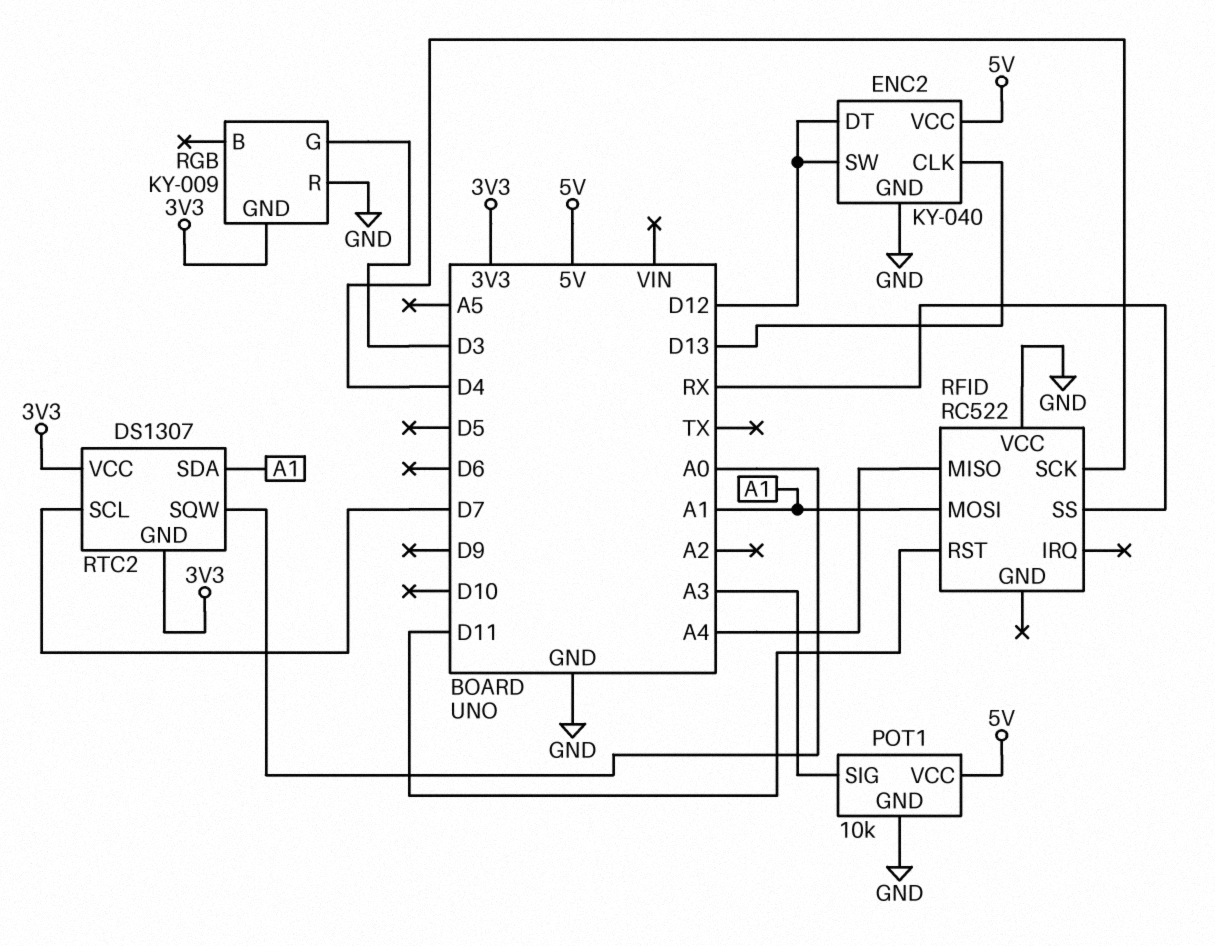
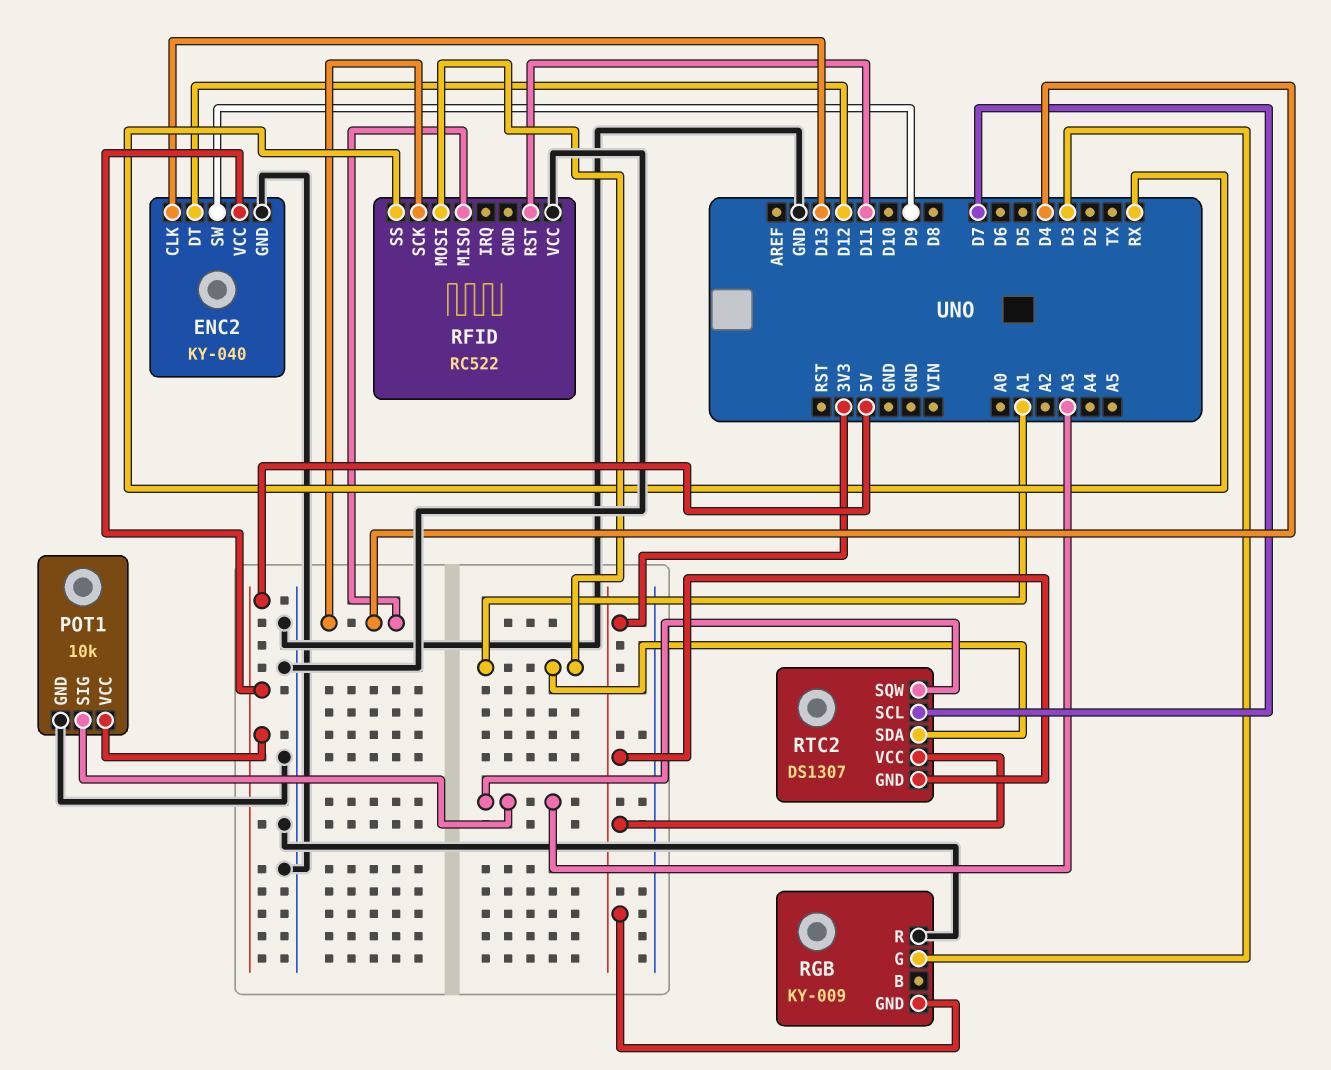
ENC2 pin SW: D12 -> D9
RFID pin MISO: A4 -> D4
RTC2 pin SQW: A0 -> A3

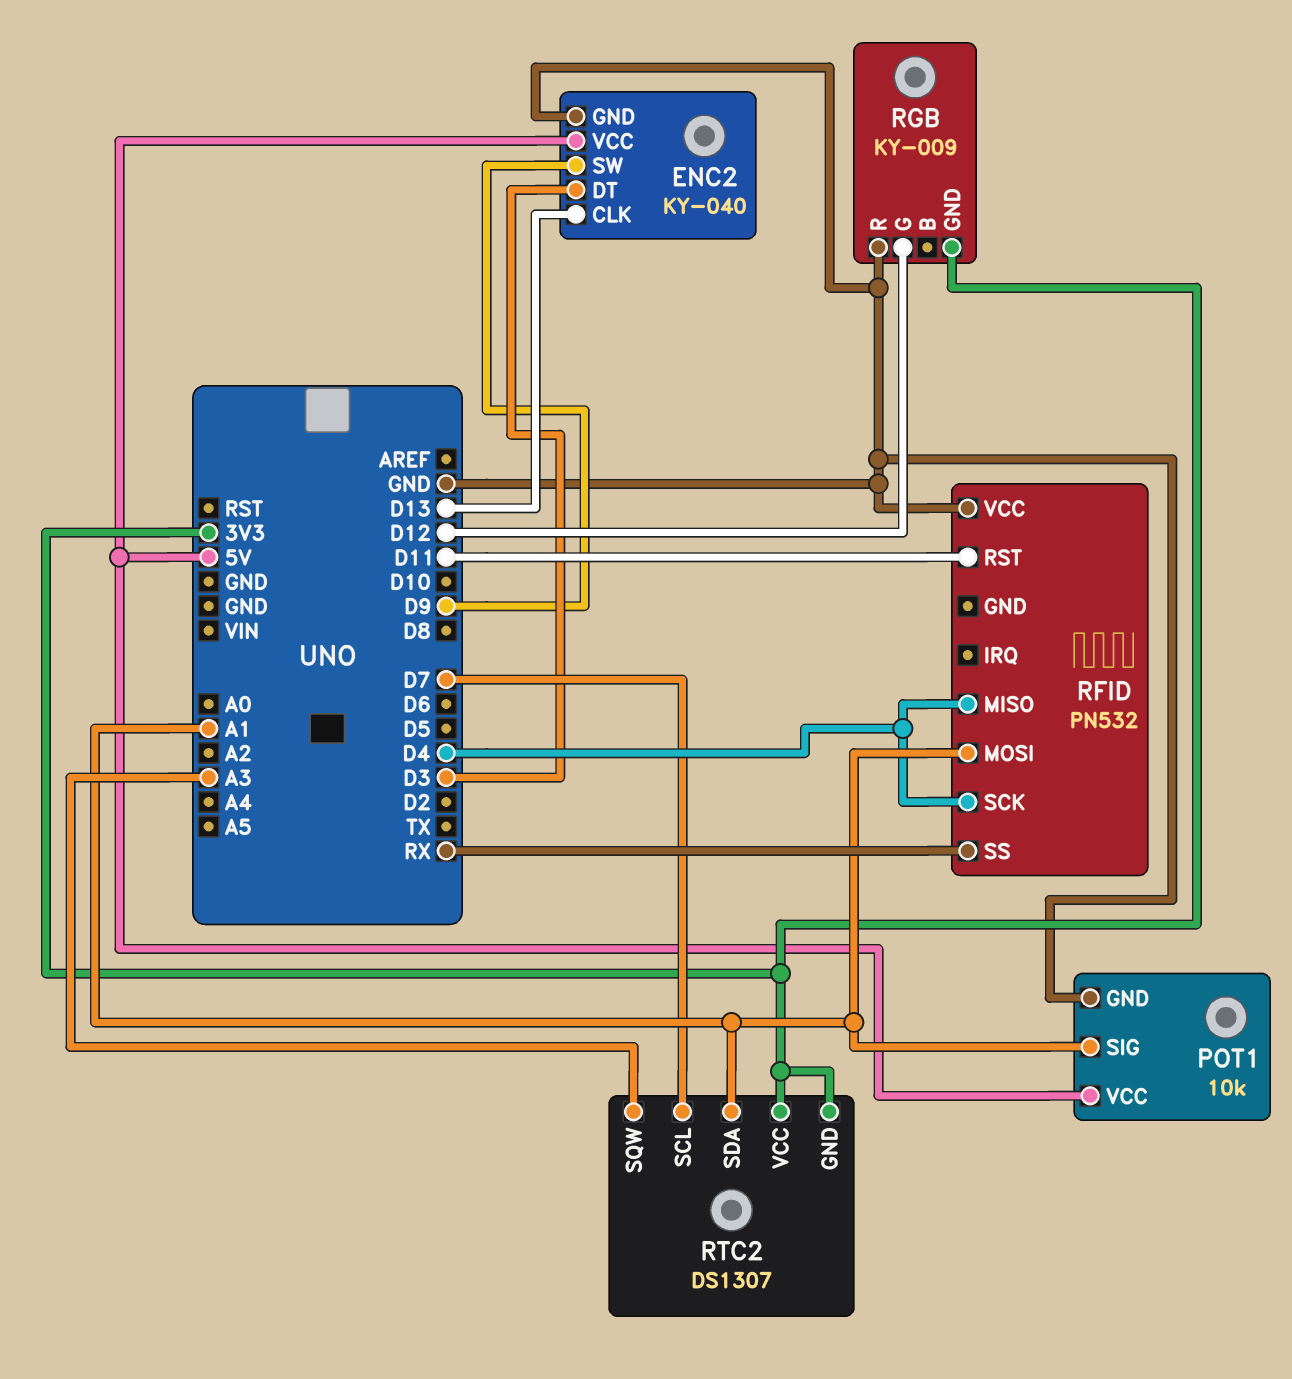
ENC2 pin DT: D12 -> D3
POT1 pin SIG: A3 -> A1
RFID: RC522 -> PN532
RGB pin G: D3 -> D12

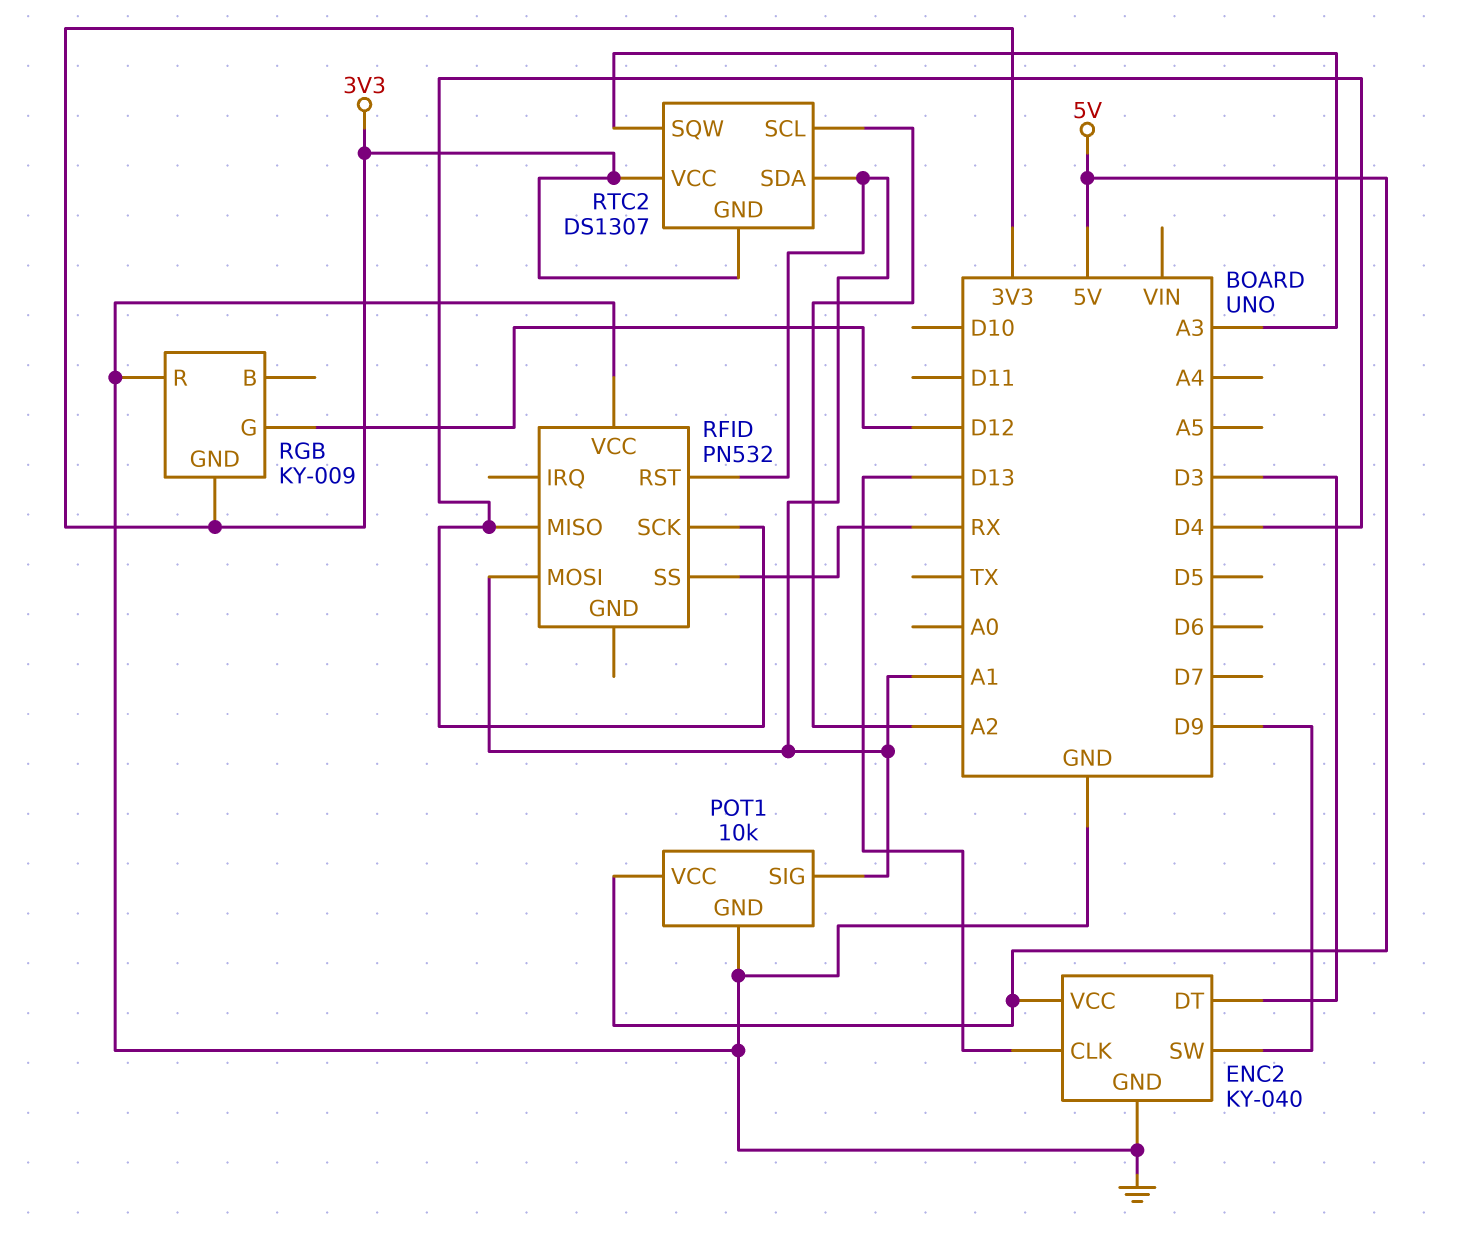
RFID pin RST: D11 -> A1
RTC2 pin SCL: D7 -> A2

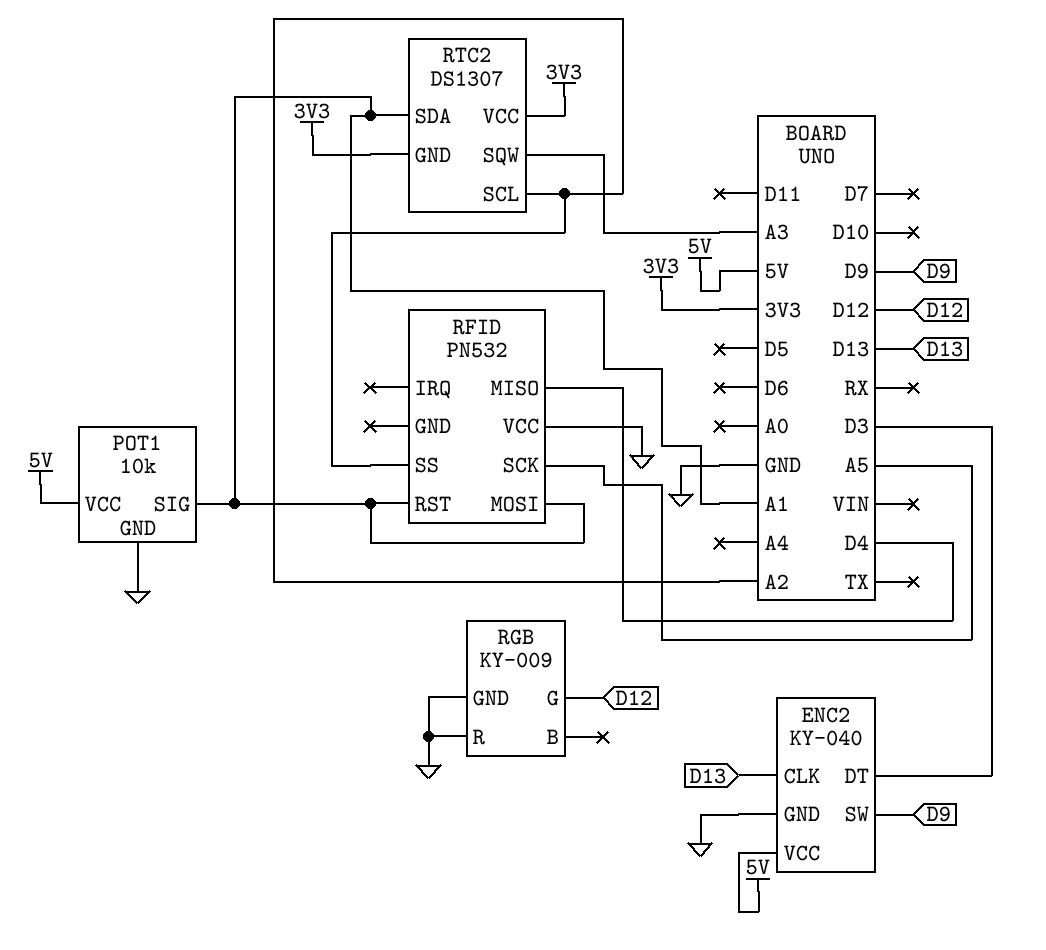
RFID pin SCK: D4 -> A5
RFID pin SS: RX -> A2
RGB pin GND: 3V3 -> GND

